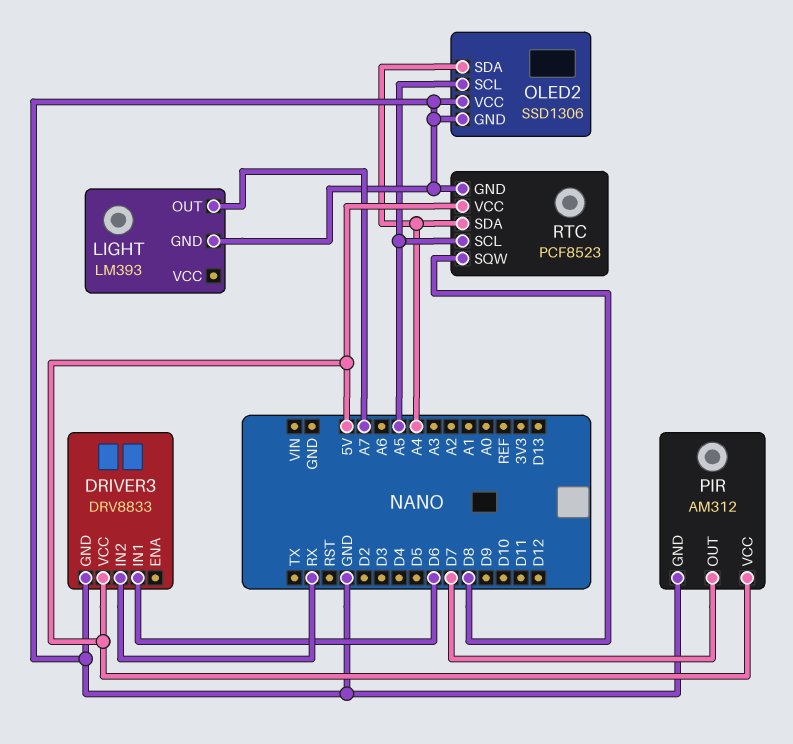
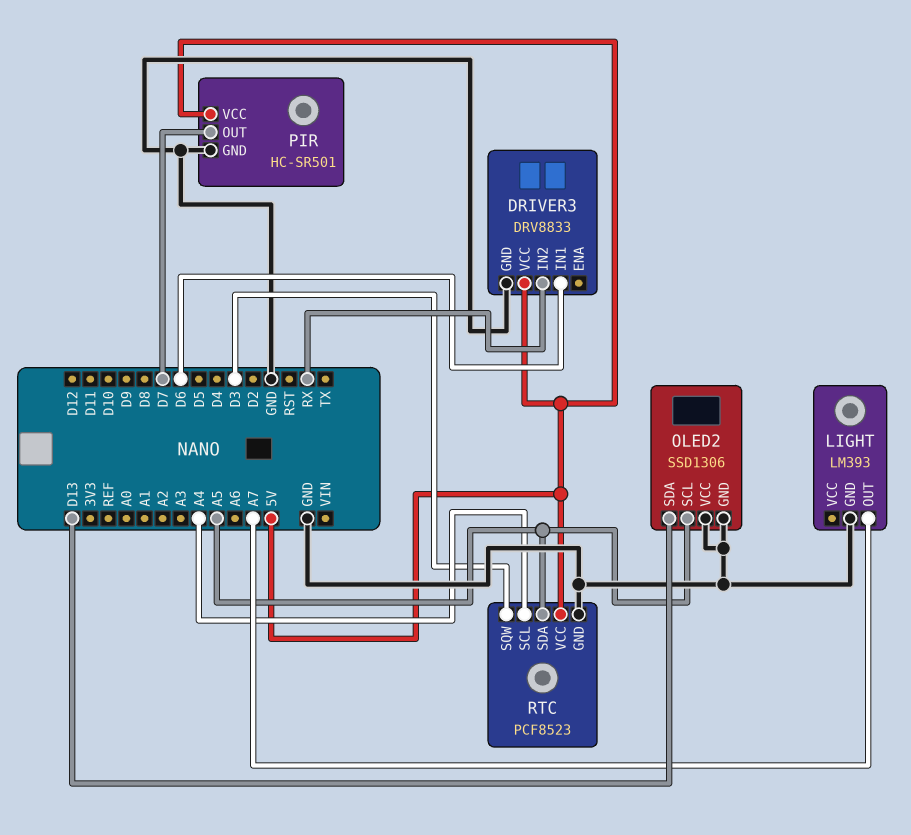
OLED2 pin SDA: A4 -> D13
PIR: AM312 -> HC-SR501
RTC pin SCL: A5 -> A4
RTC pin SDA: A4 -> A5
RTC pin SQW: D8 -> D3

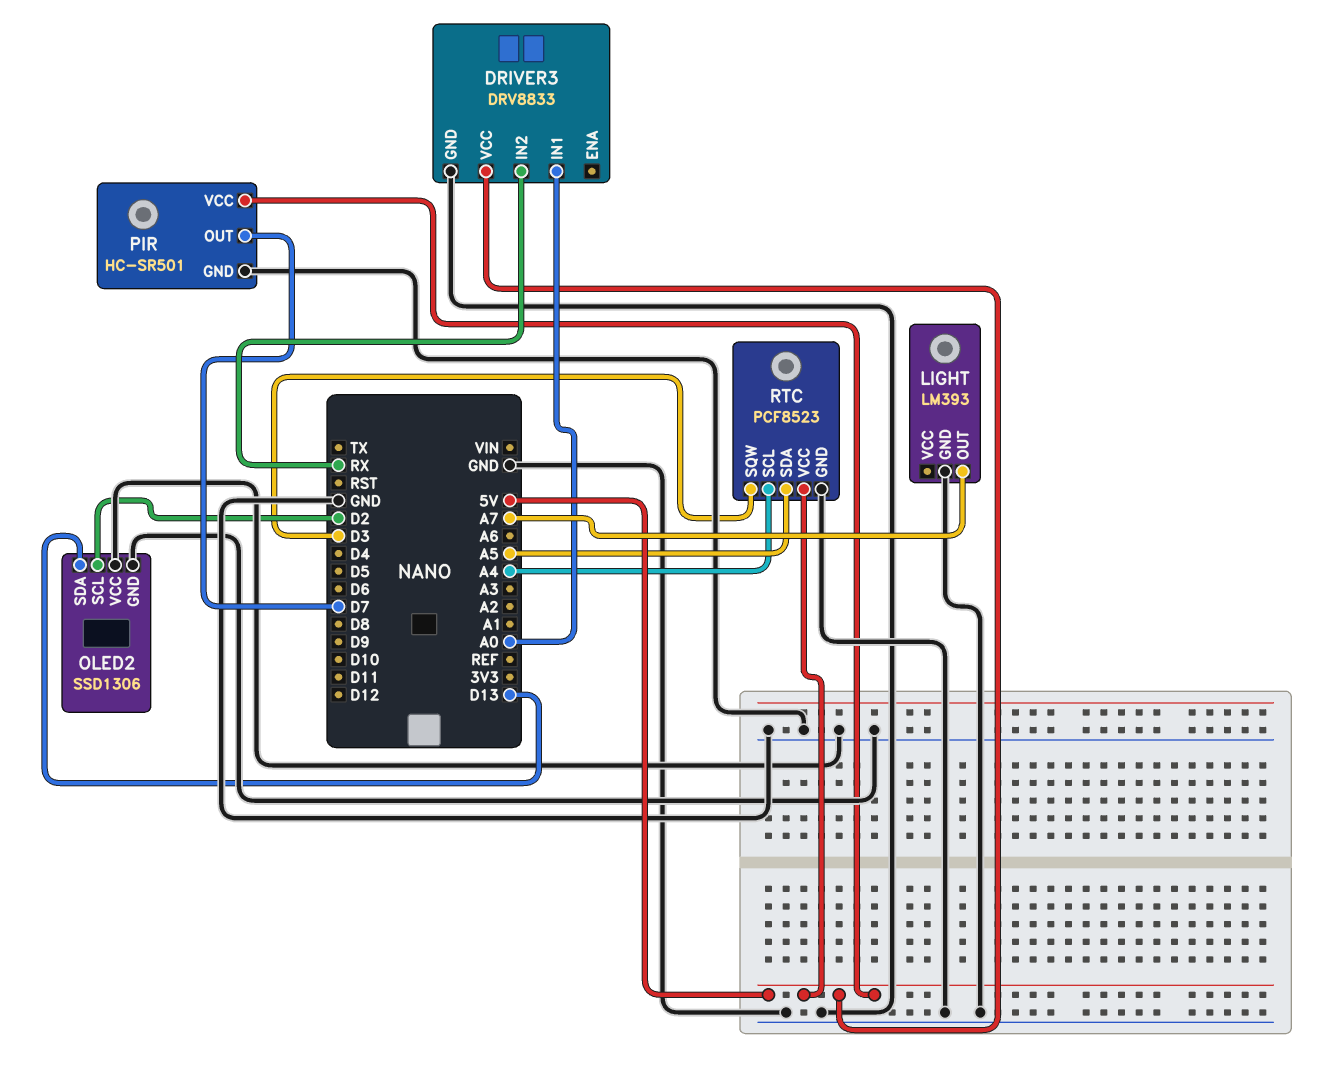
DRIVER3 pin IN1: D6 -> A0
OLED2 pin SCL: A5 -> D2

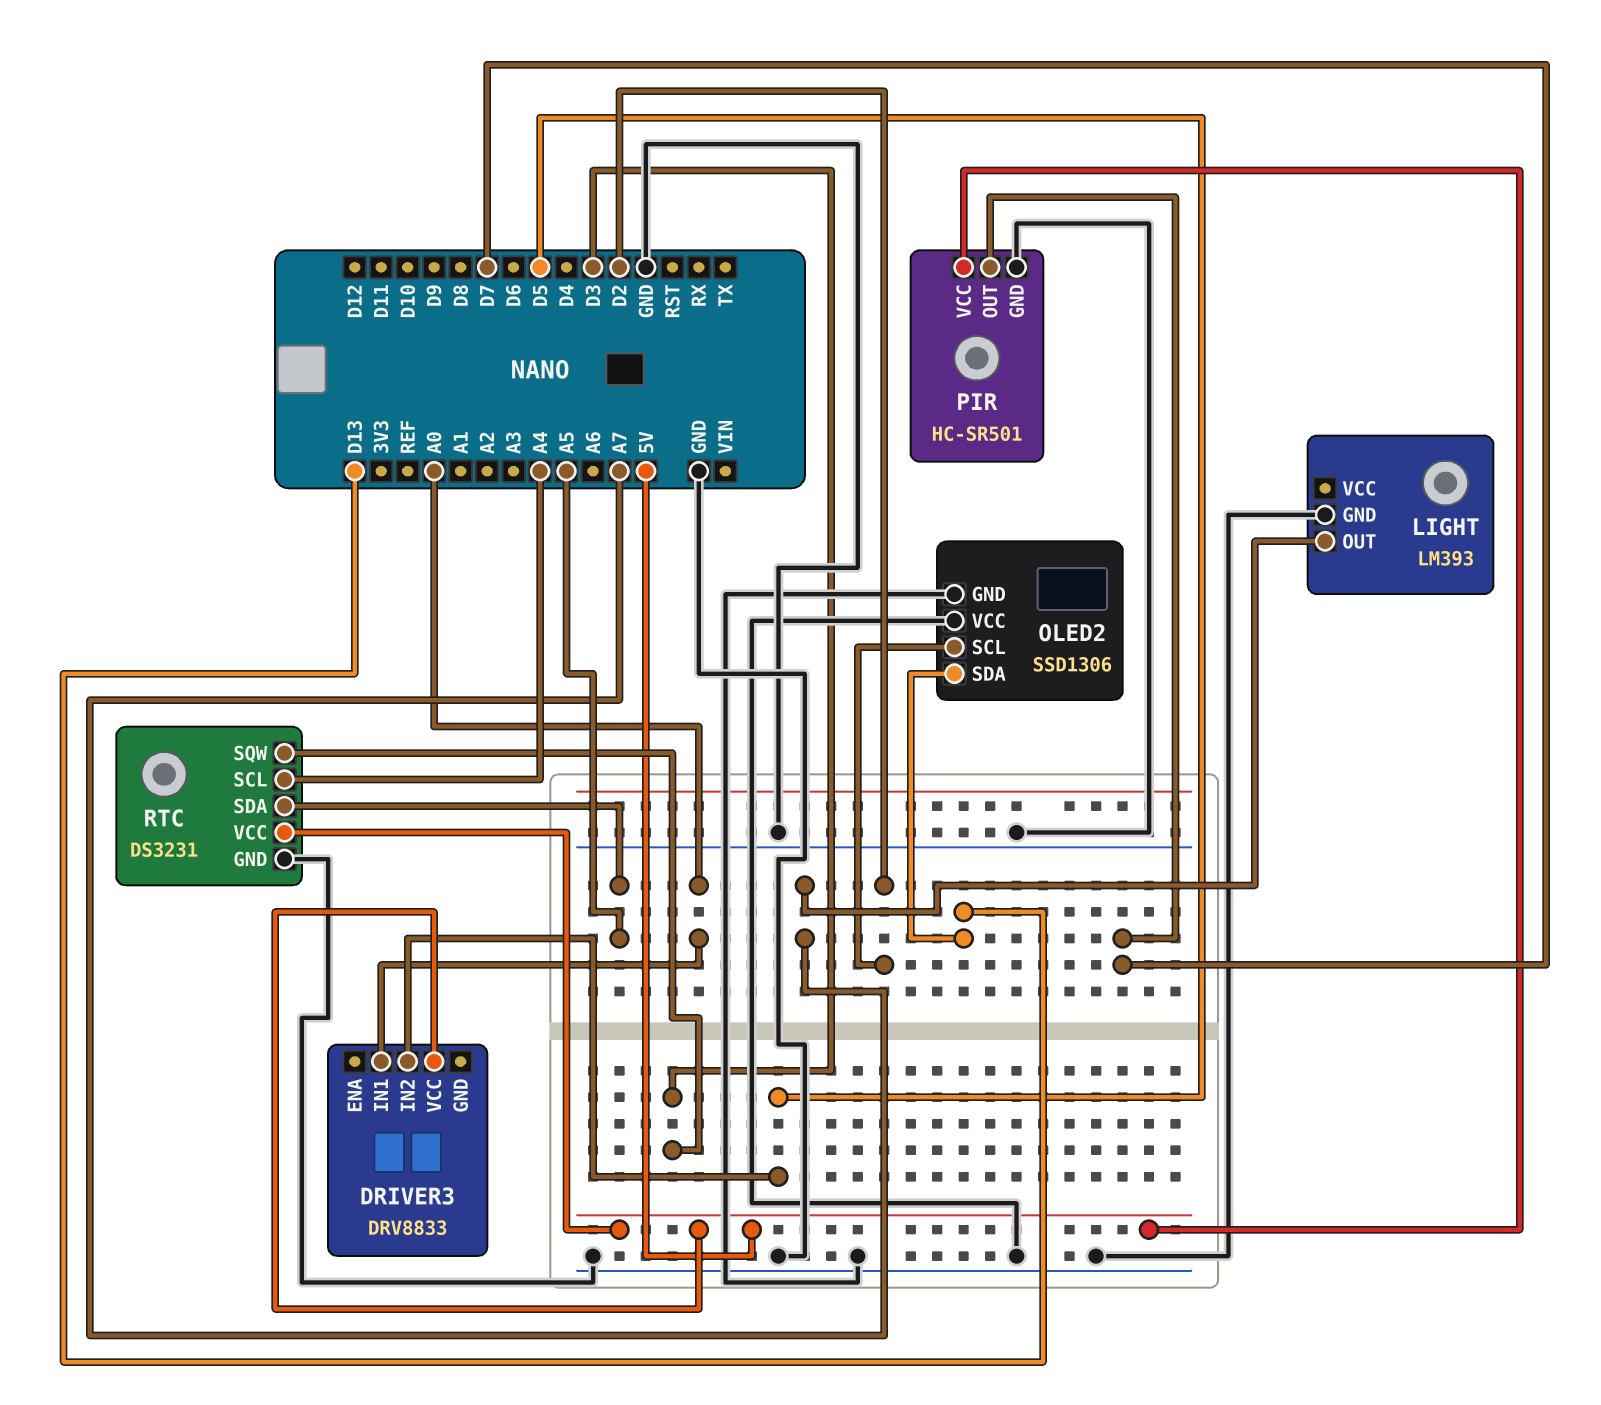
DRIVER3 pin GND: GND -> none
DRIVER3 pin IN2: RX -> D5
RTC: PCF8523 -> DS3231

